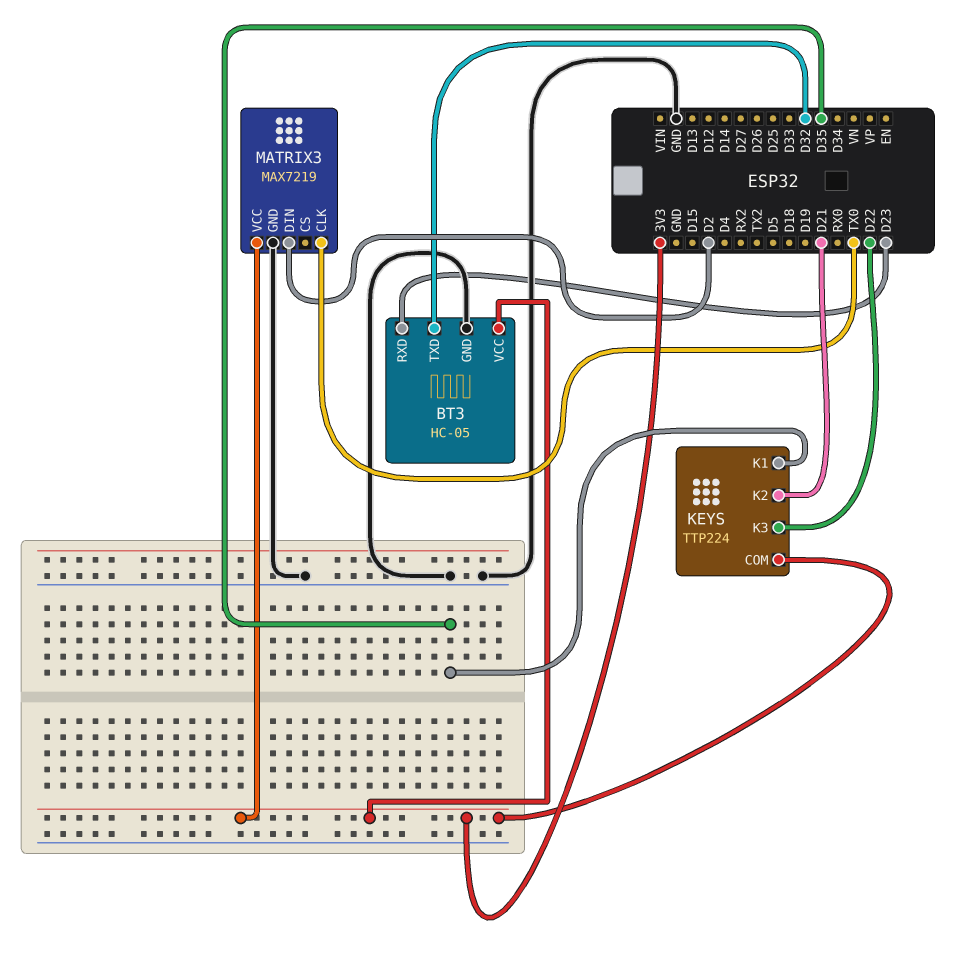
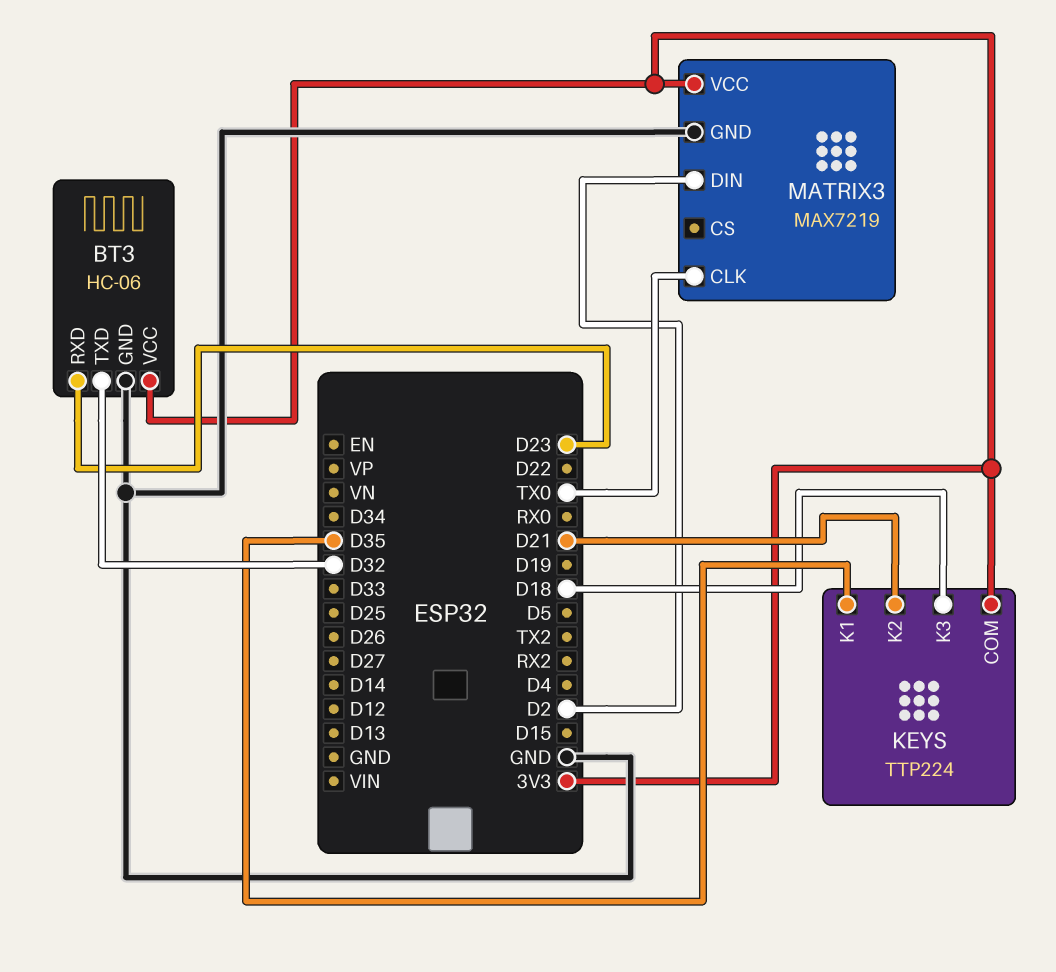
BT3: HC-05 -> HC-06
KEYS pin K3: D22 -> D18

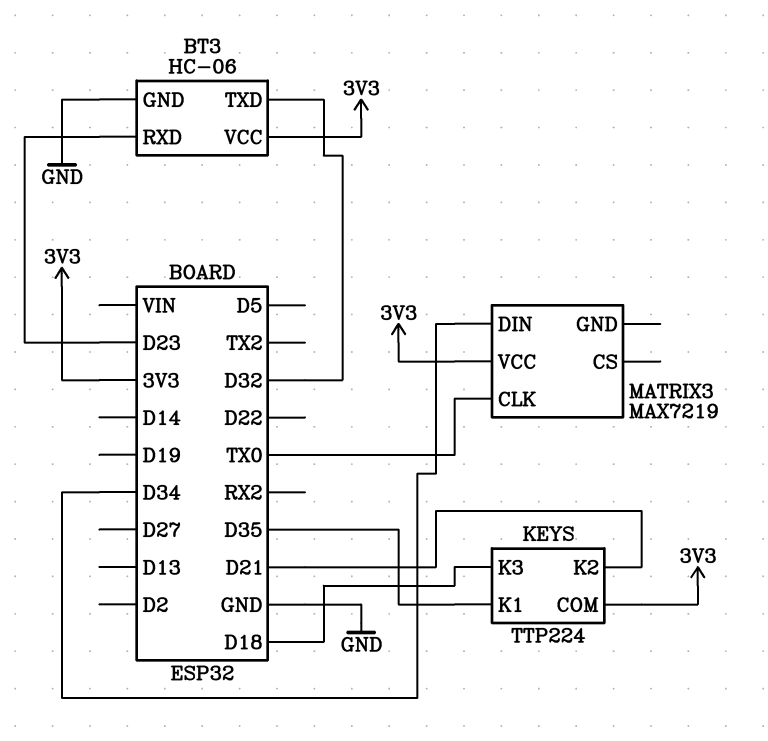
MATRIX3 pin DIN: D2 -> D34
MATRIX3 pin GND: GND -> none

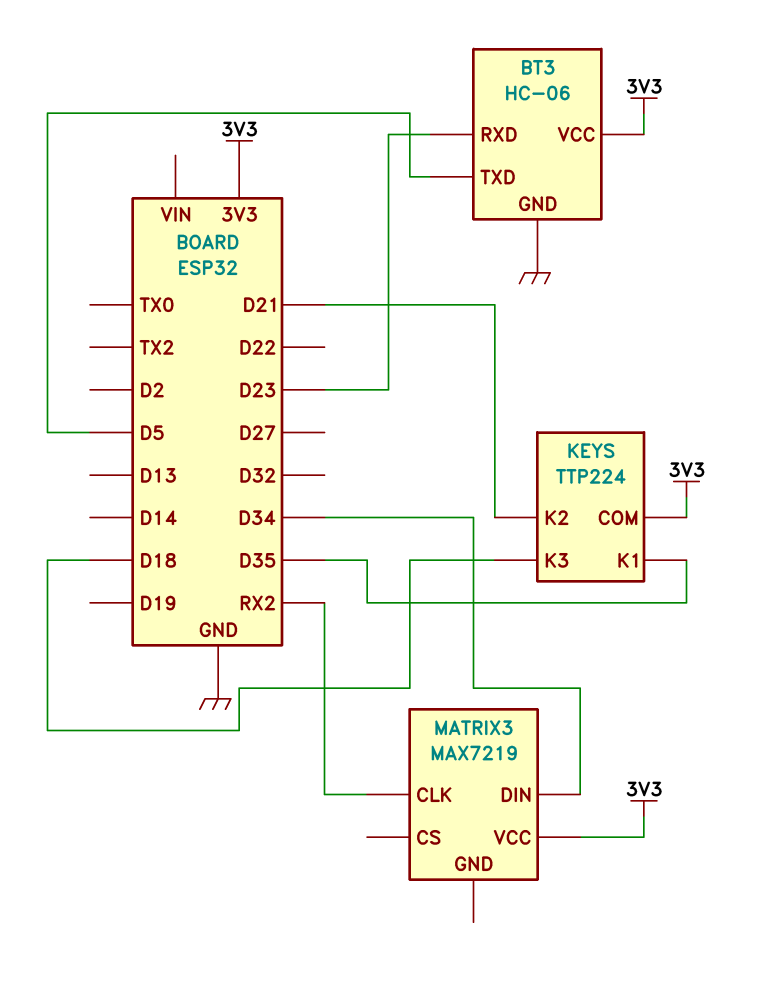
BT3 pin TXD: D32 -> D5
MATRIX3 pin CLK: TX0 -> RX2

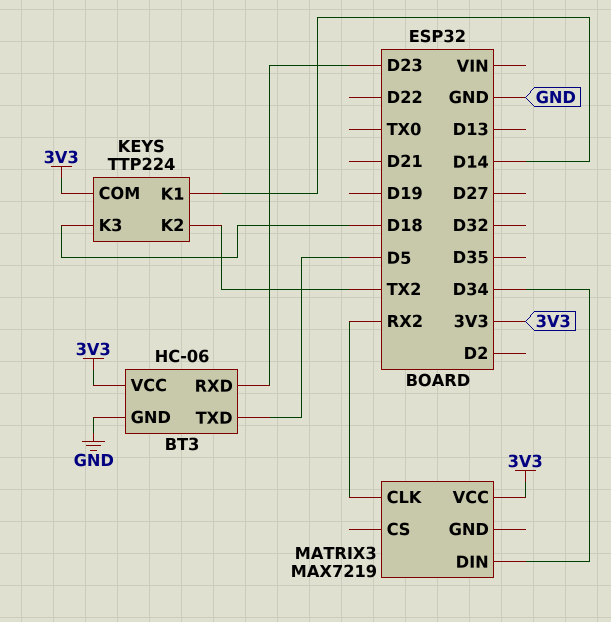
KEYS pin K1: D35 -> D14
KEYS pin K2: D21 -> TX2

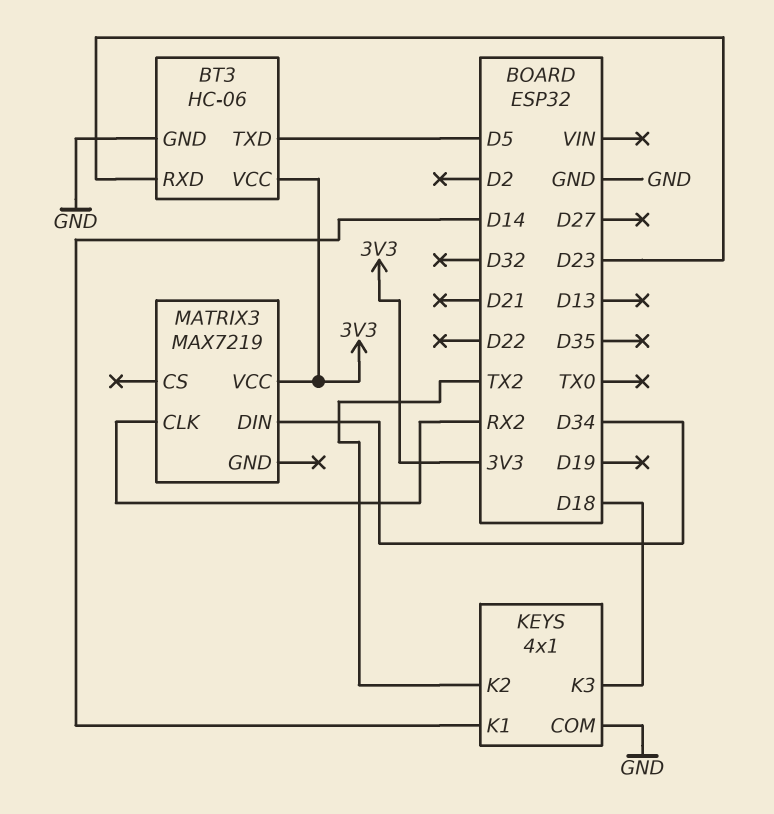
KEYS: TTP224 -> 4x1
KEYS pin COM: 3V3 -> GND

